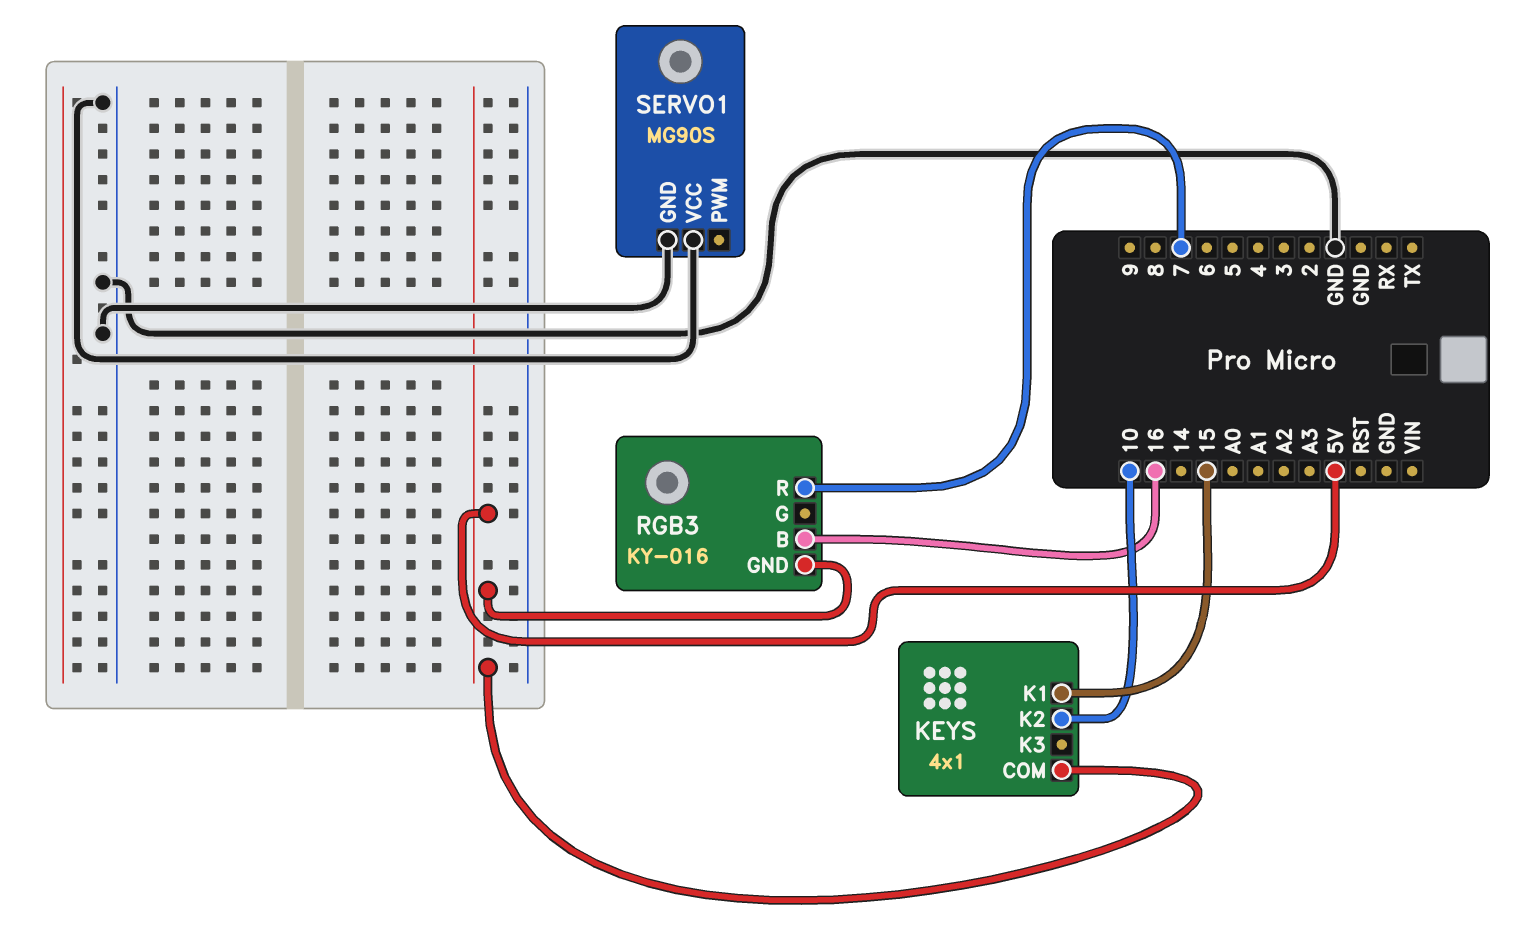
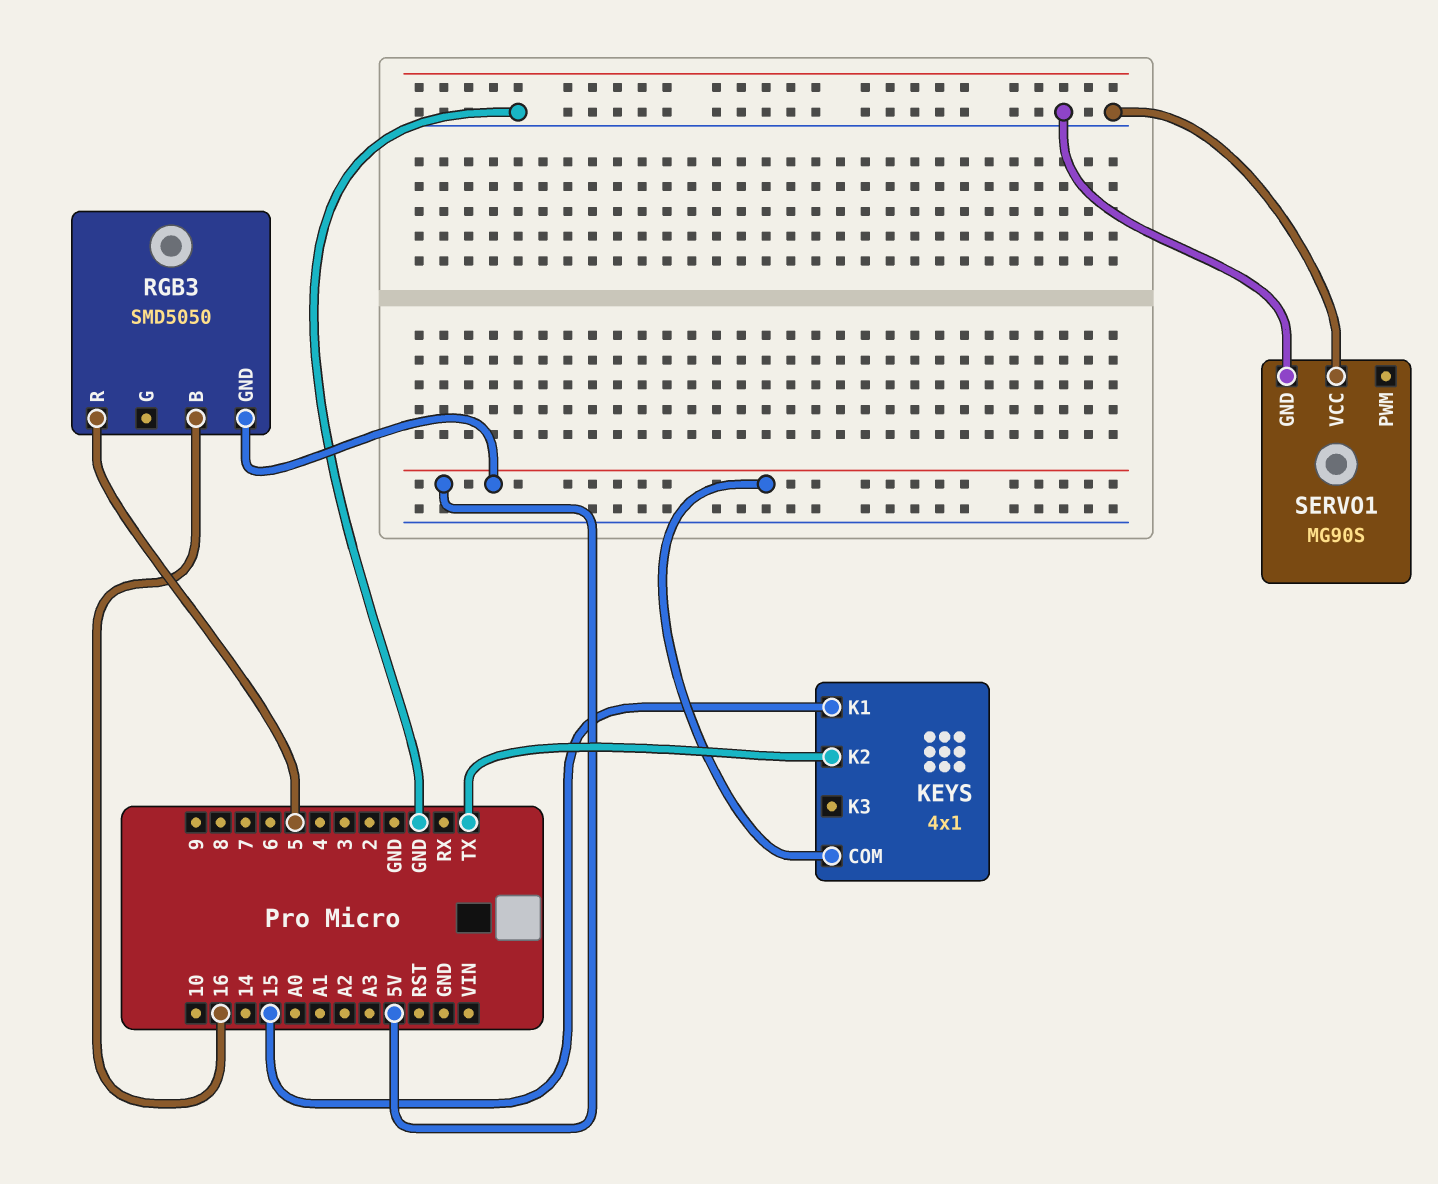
KEYS pin K2: 10 -> TX
RGB3: KY-016 -> SMD5050
RGB3 pin R: 7 -> 5

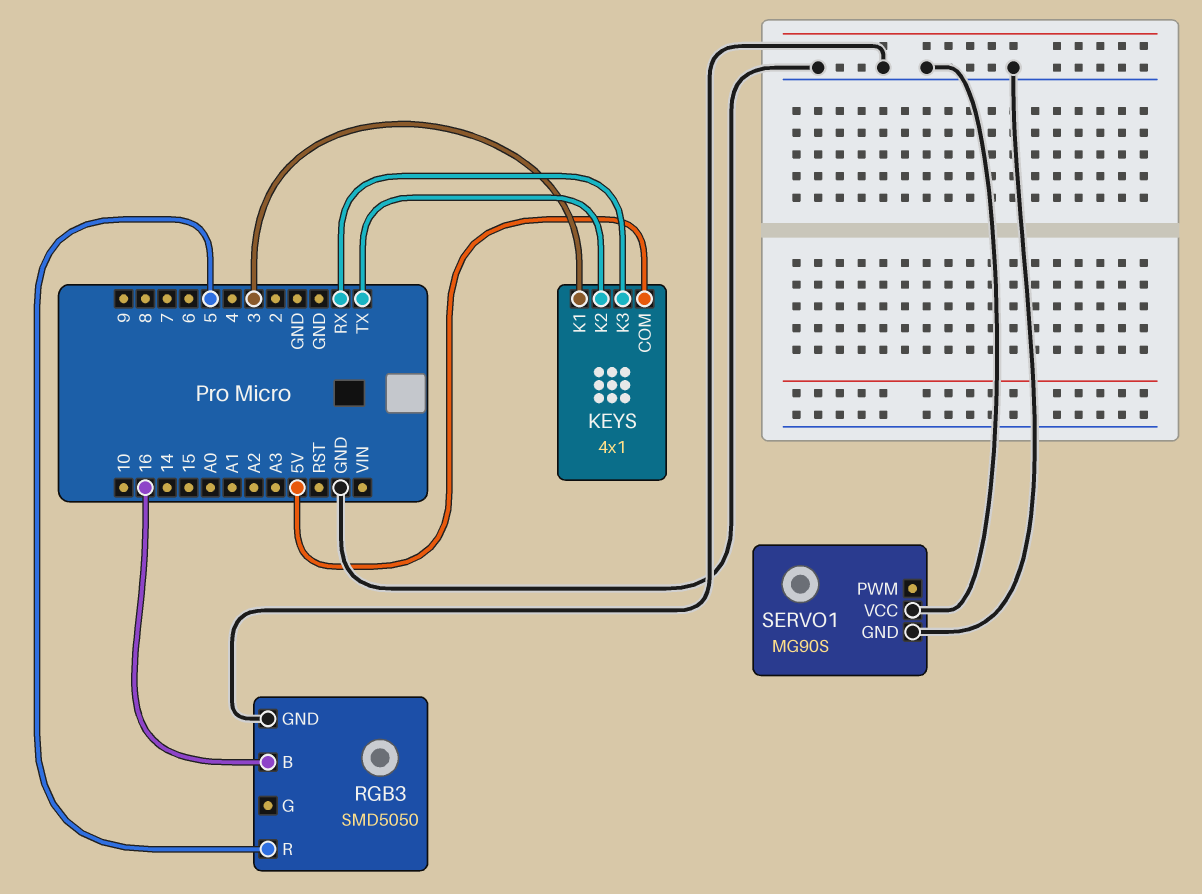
KEYS pin K1: 15 -> 3
KEYS pin K3: none -> RX
RGB3 pin GND: 5V -> GND

